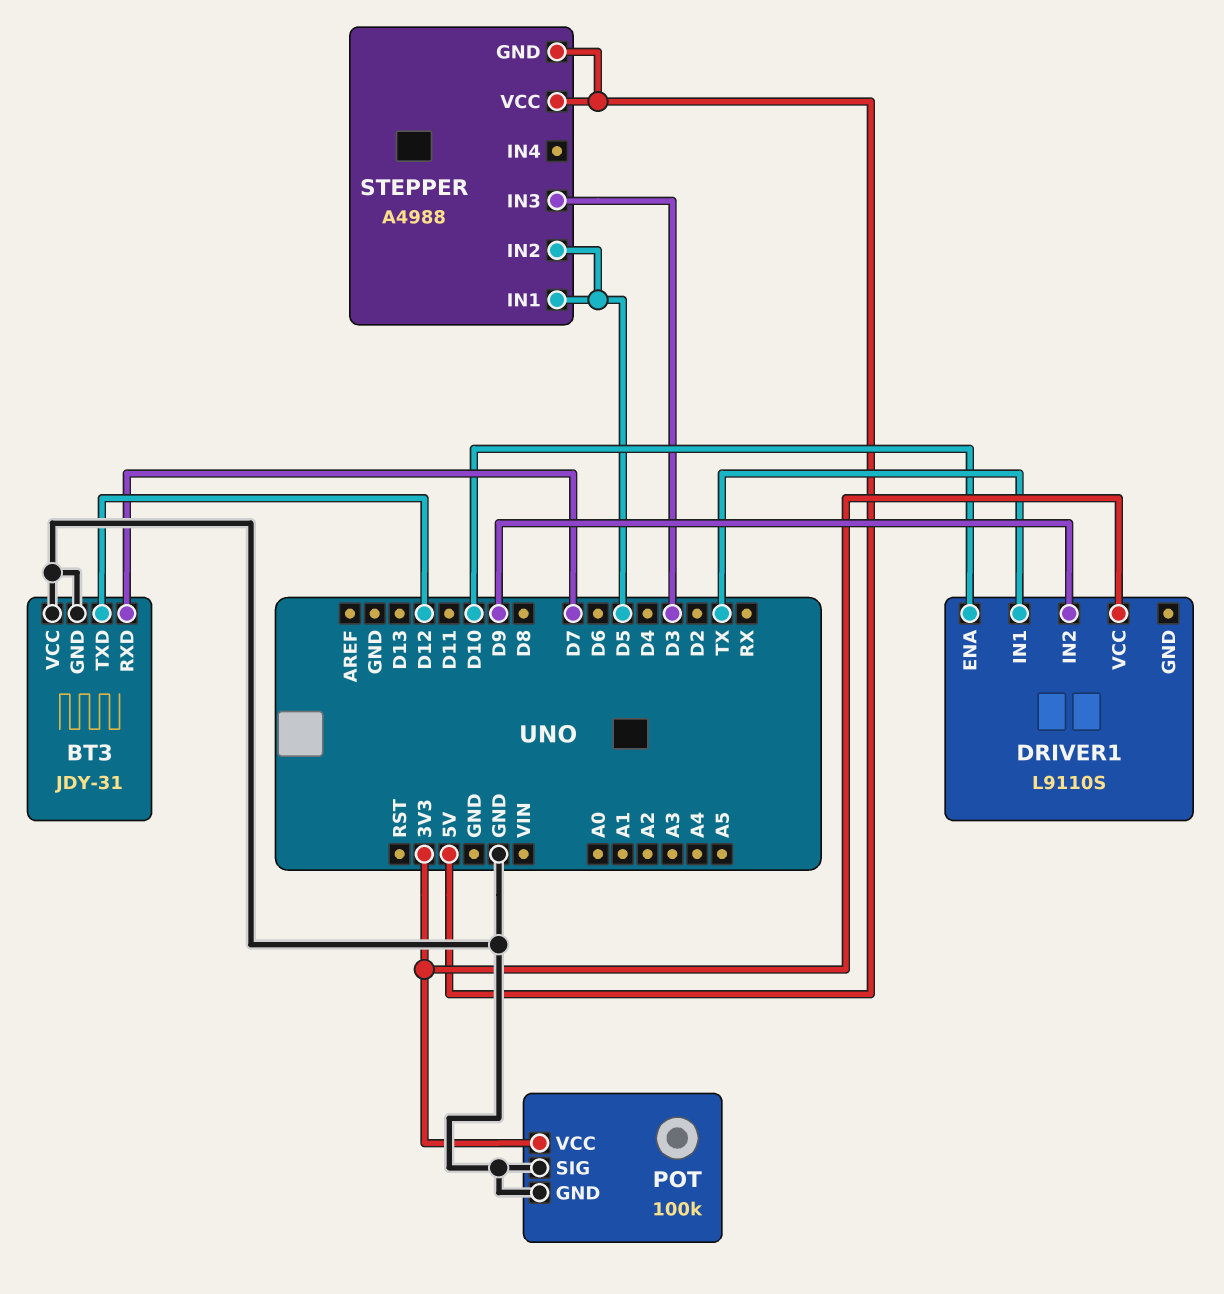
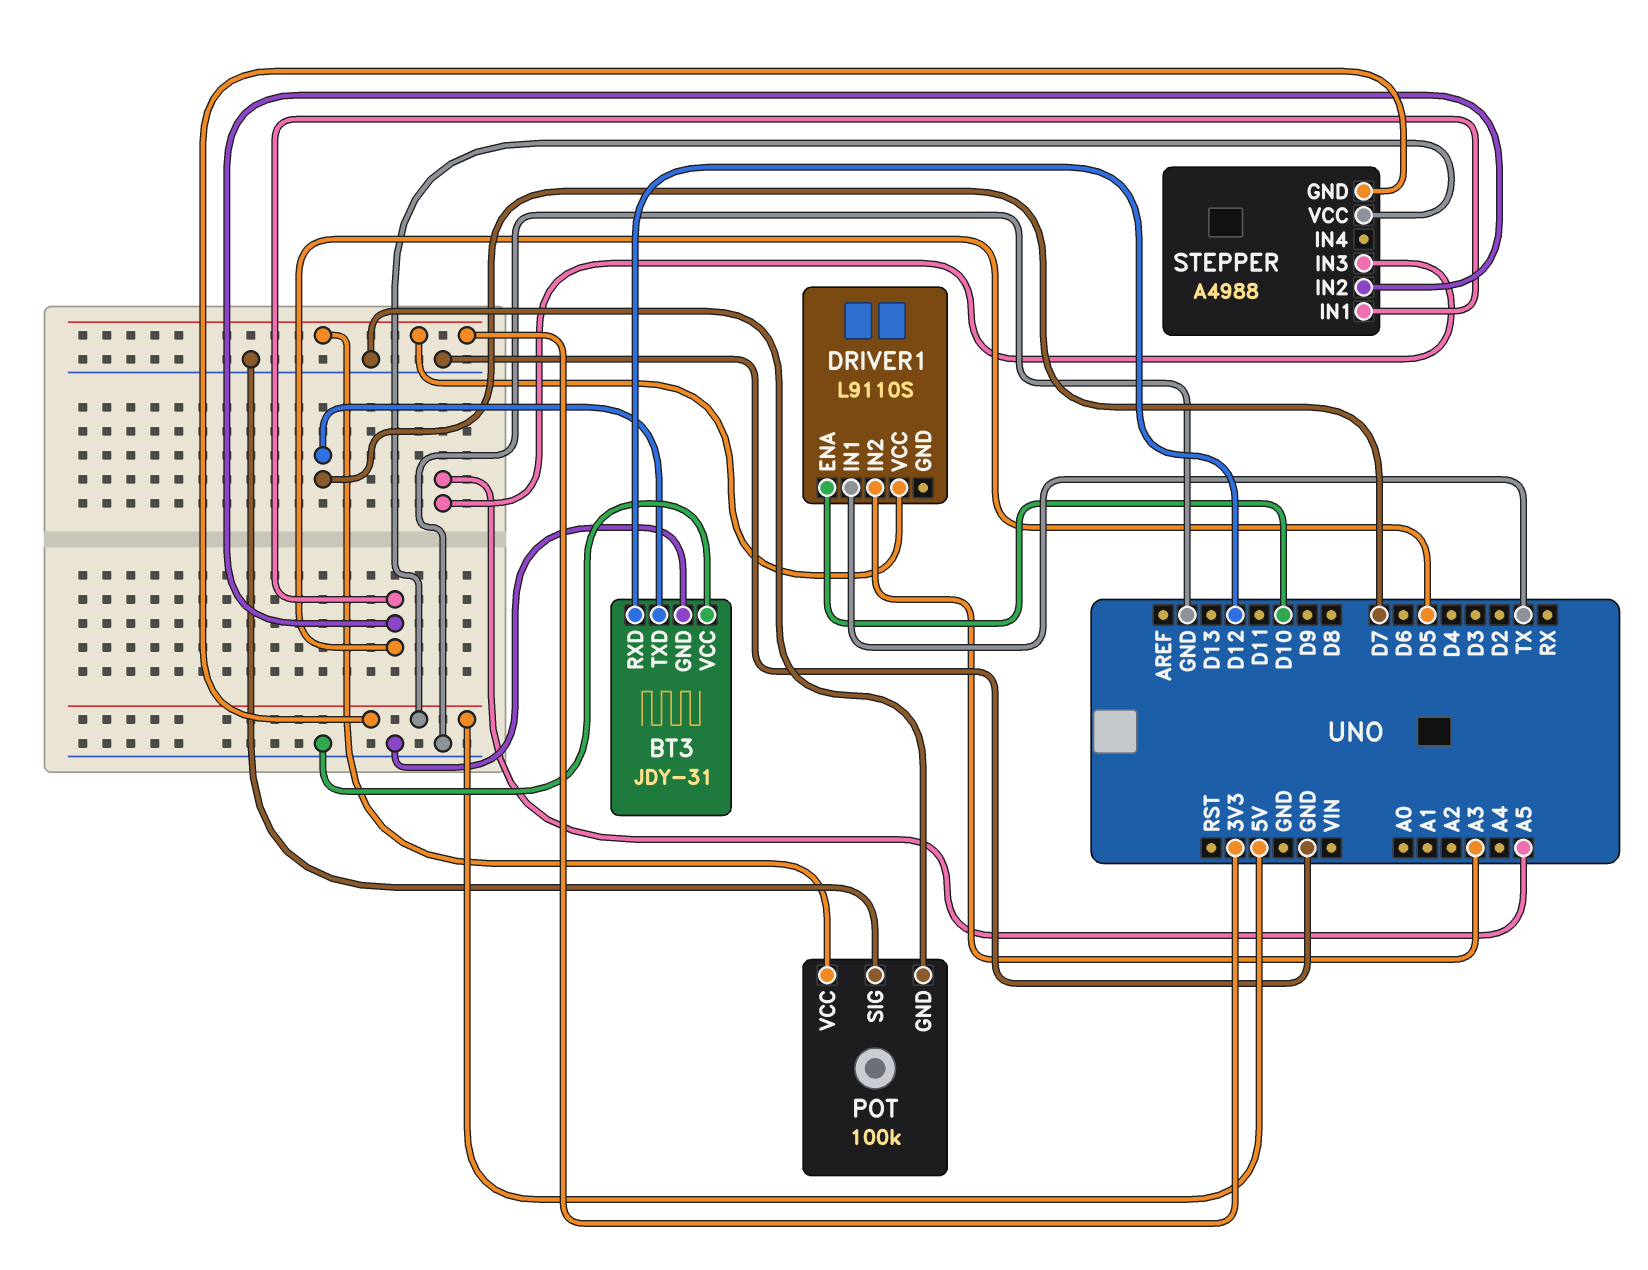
BT3 pin RXD: D7 -> D12
BT3 pin TXD: D12 -> D7
DRIVER1 pin IN2: D9 -> A3
STEPPER pin IN3: D3 -> A5

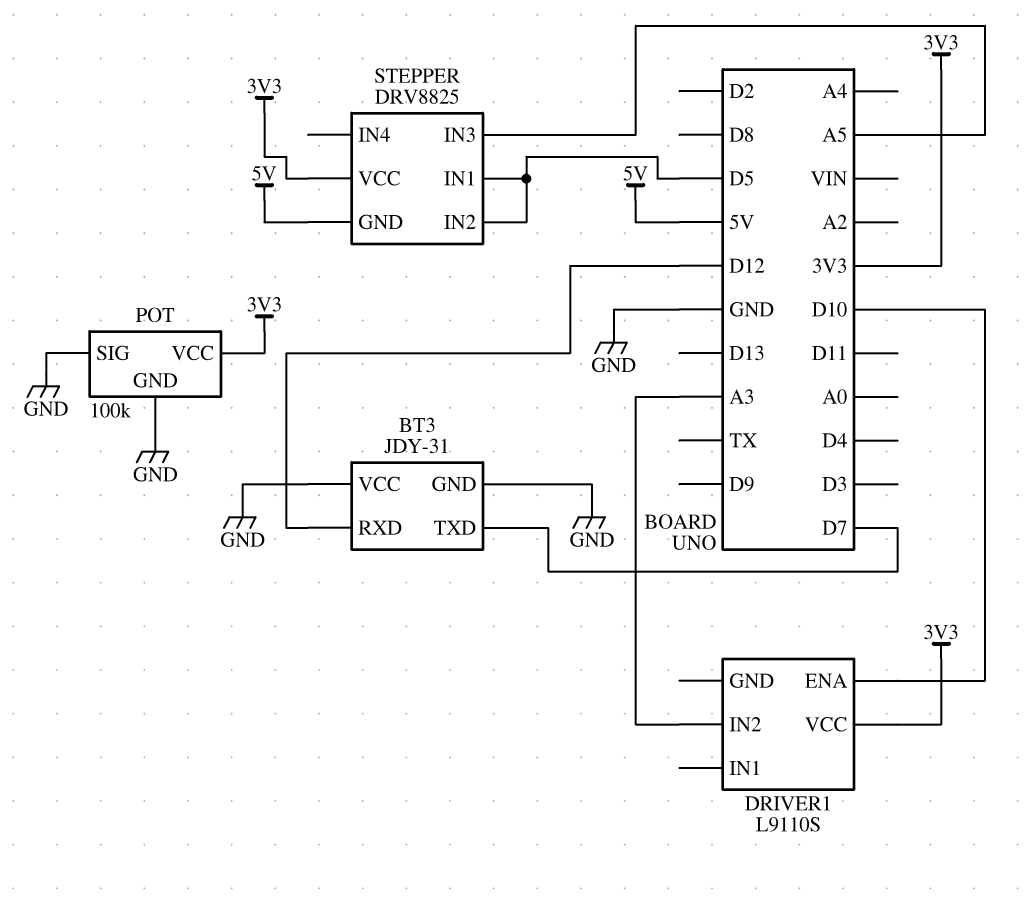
DRIVER1 pin IN1: TX -> none
STEPPER: A4988 -> DRV8825
STEPPER pin VCC: 5V -> 3V3

